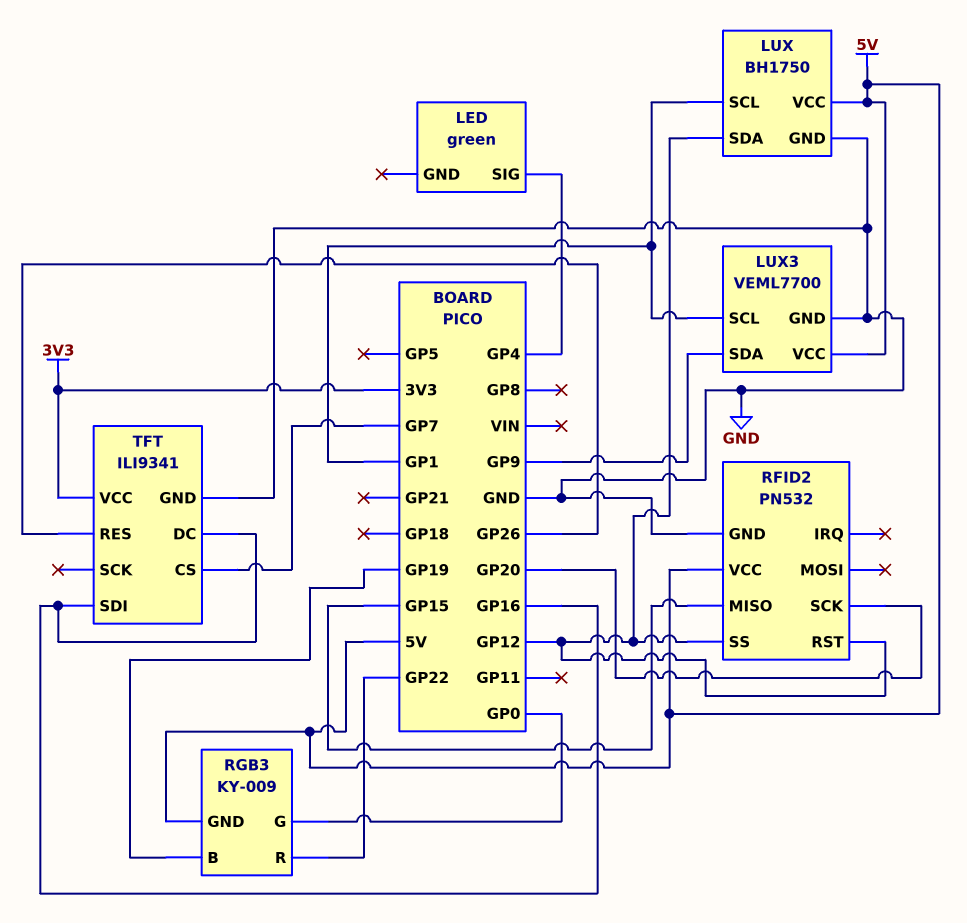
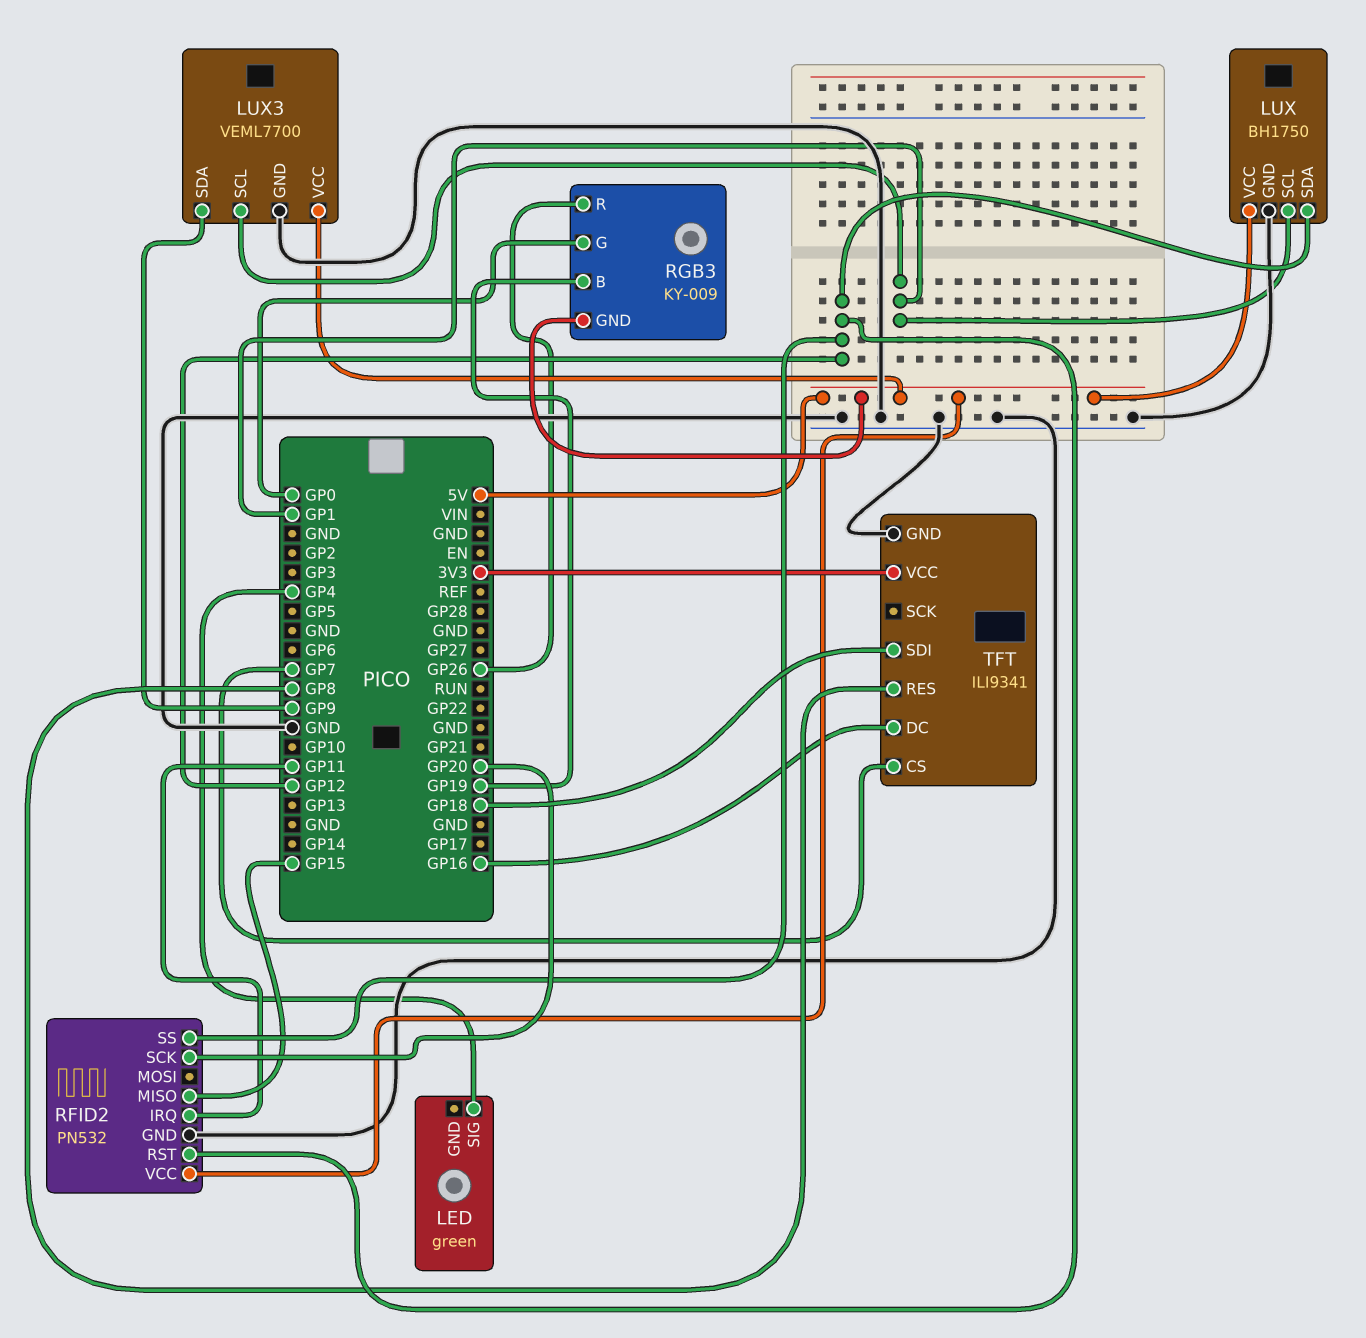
RFID2 pin IRQ: none -> GP11
RGB3 pin R: GP22 -> GP26
TFT pin RES: GP26 -> GP8
TFT pin SDI: GP16 -> GP18

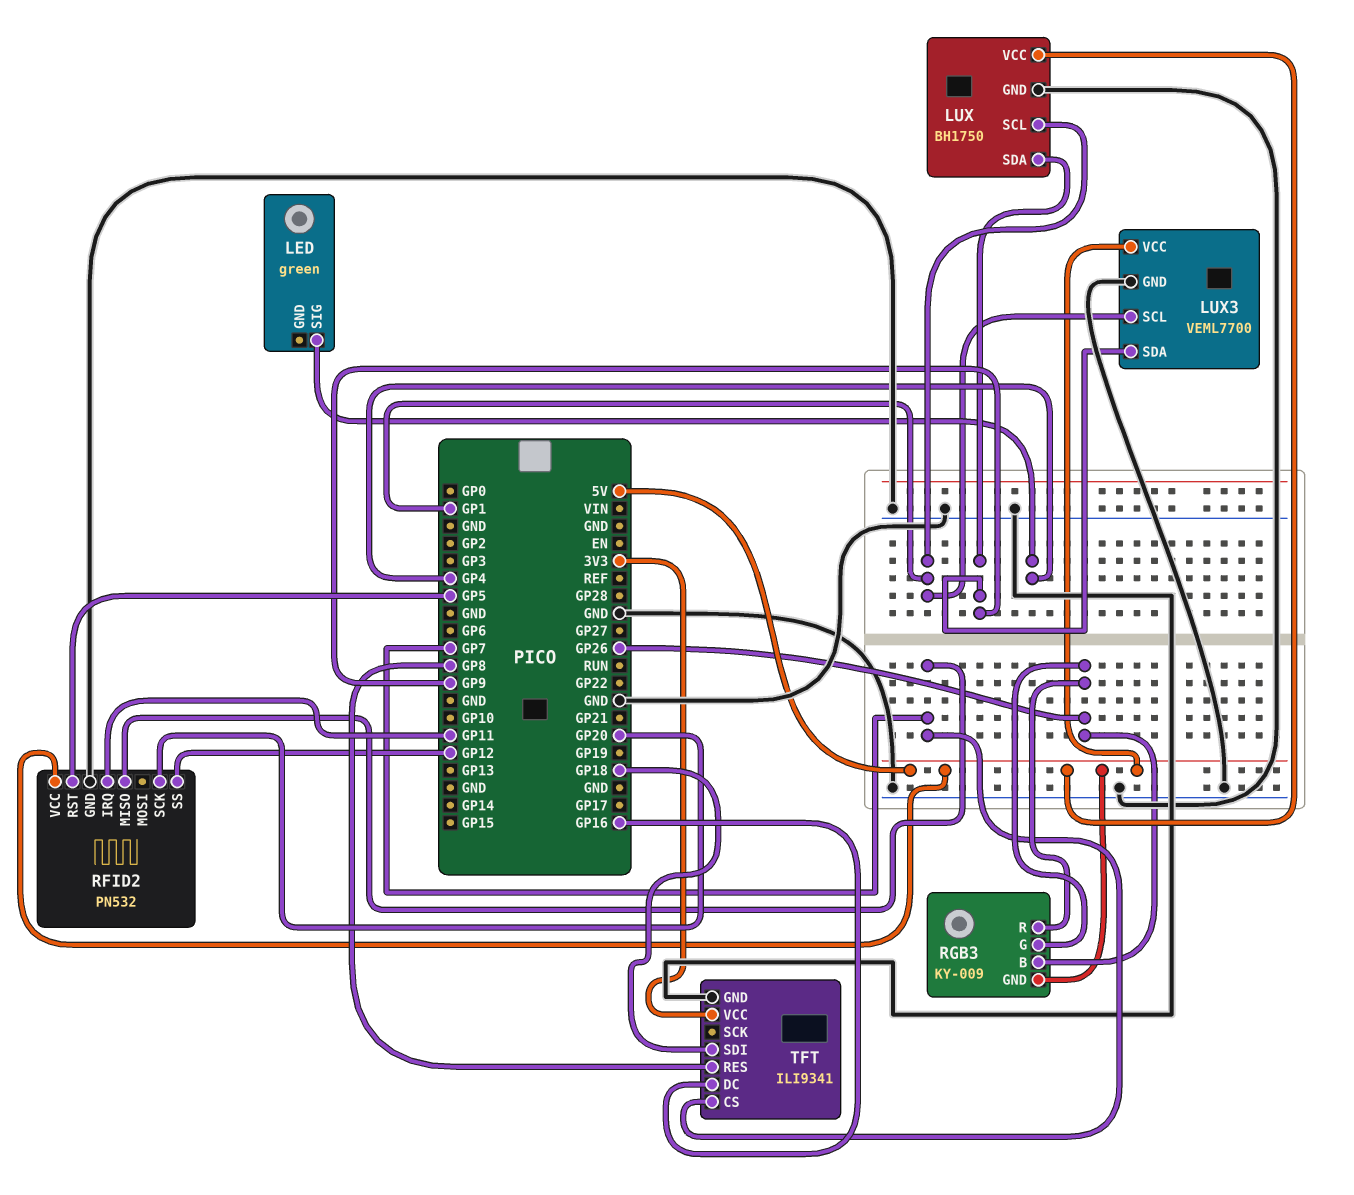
LUX pin SDA: GP12 -> GP9
RFID2 pin MISO: GP15 -> GP7
RFID2 pin RST: GP12 -> GP5
RGB3 pin B: GP19 -> GP26
RGB3 pin G: GP0 -> GP26

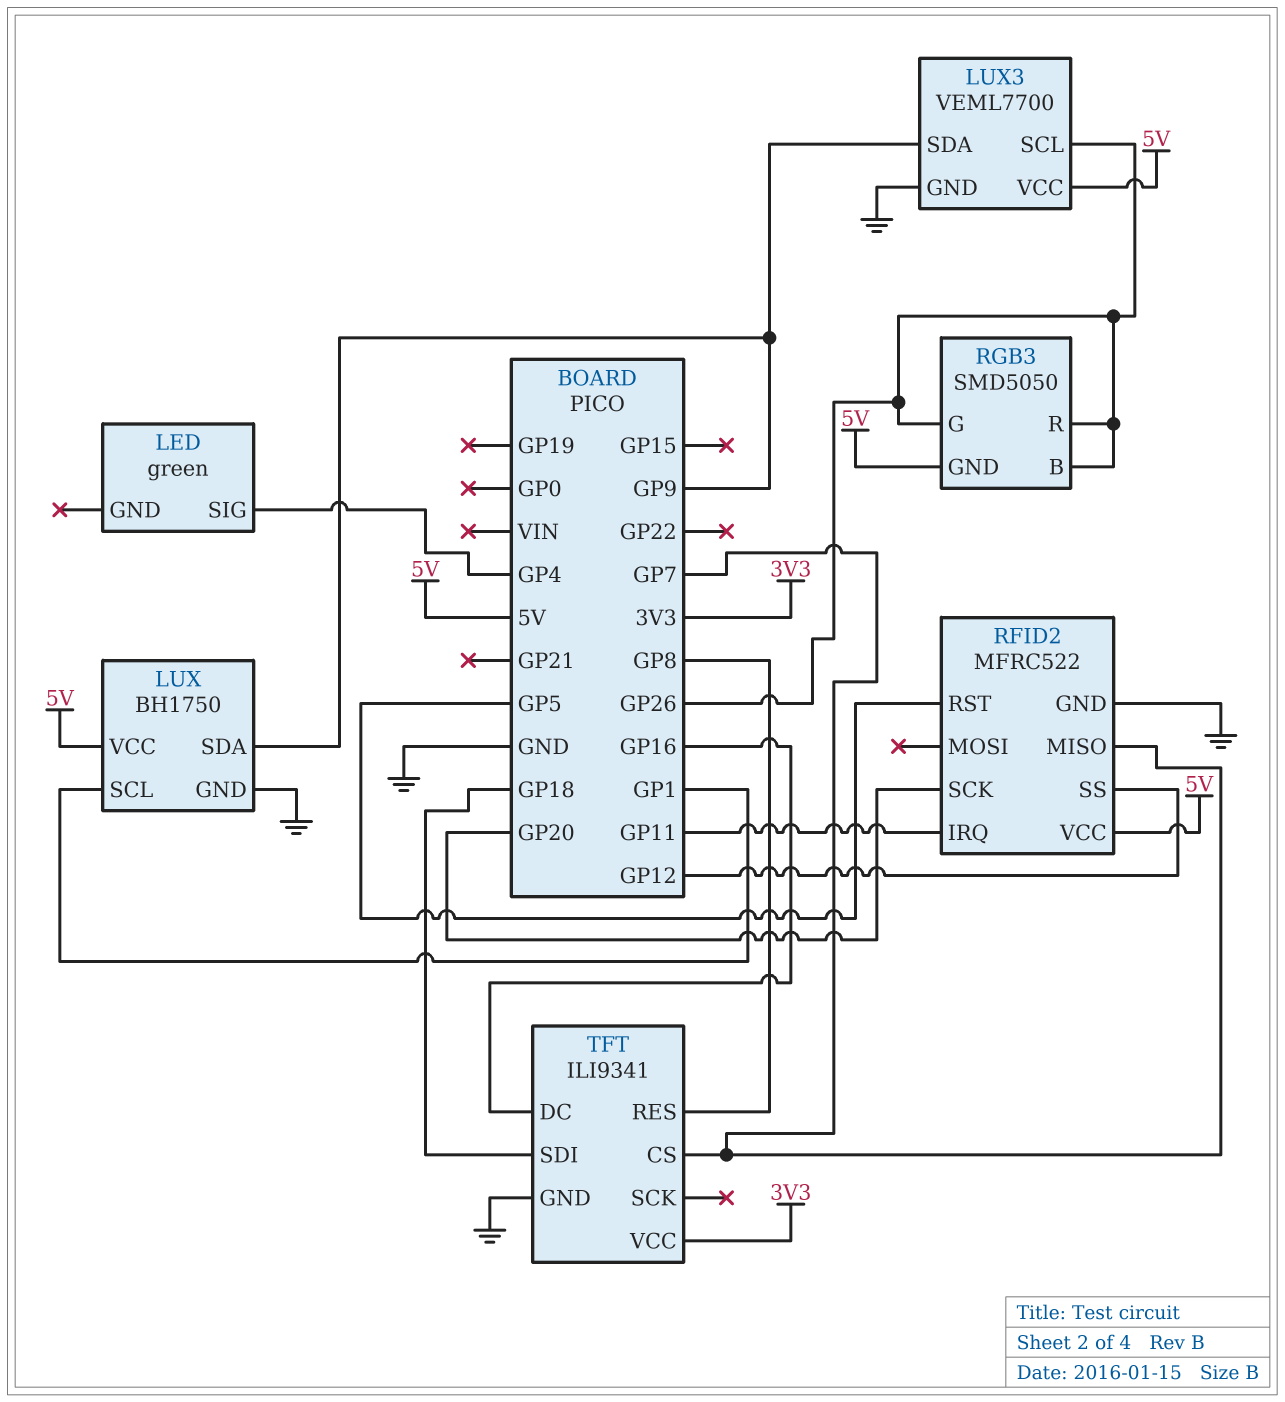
LUX3 pin SCL: GP1 -> GP26
RFID2: PN532 -> MFRC522
RGB3: KY-009 -> SMD5050

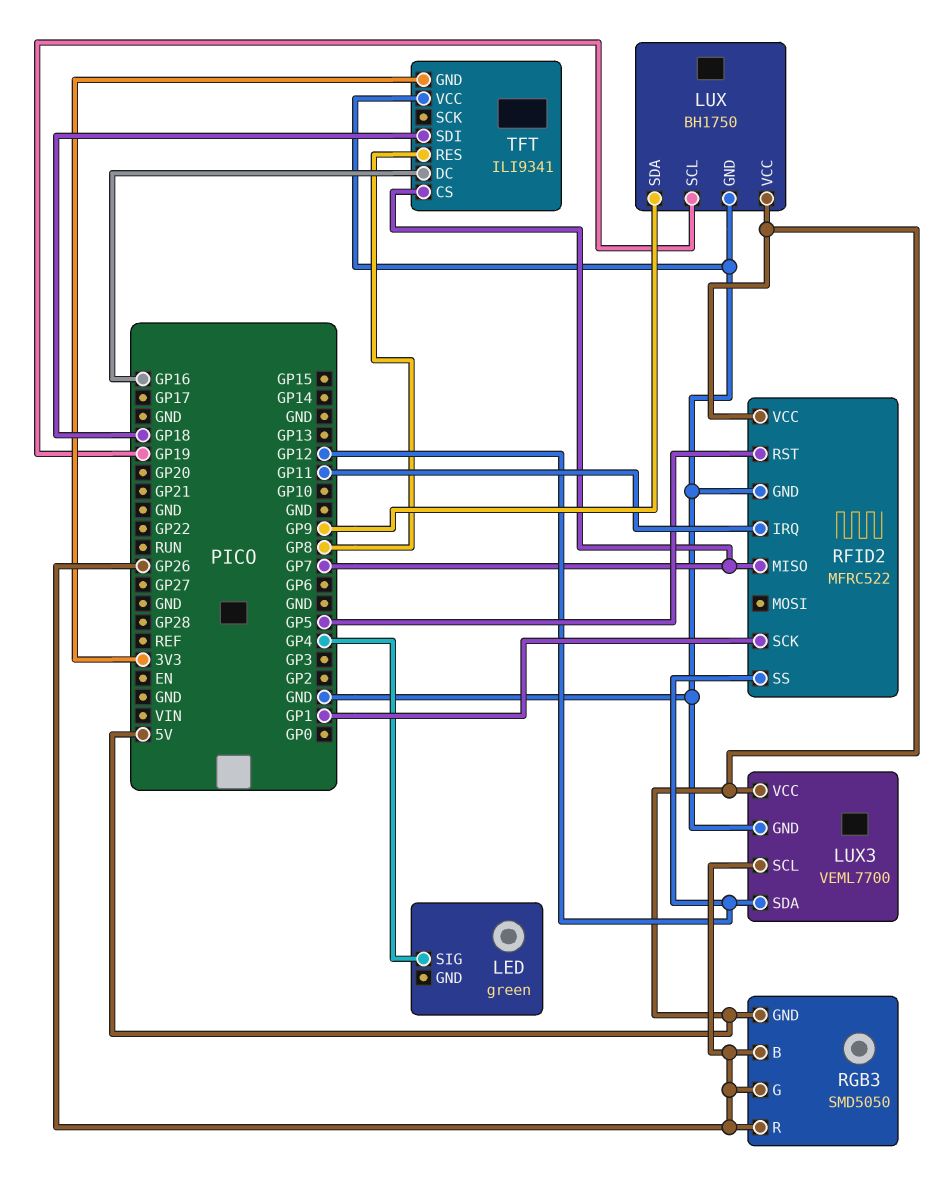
LUX pin SCL: GP1 -> GP19
LUX3 pin SDA: GP9 -> GP12
RFID2 pin SCK: GP20 -> GP1
TFT pin GND: GND -> 3V3
TFT pin VCC: 3V3 -> GND

